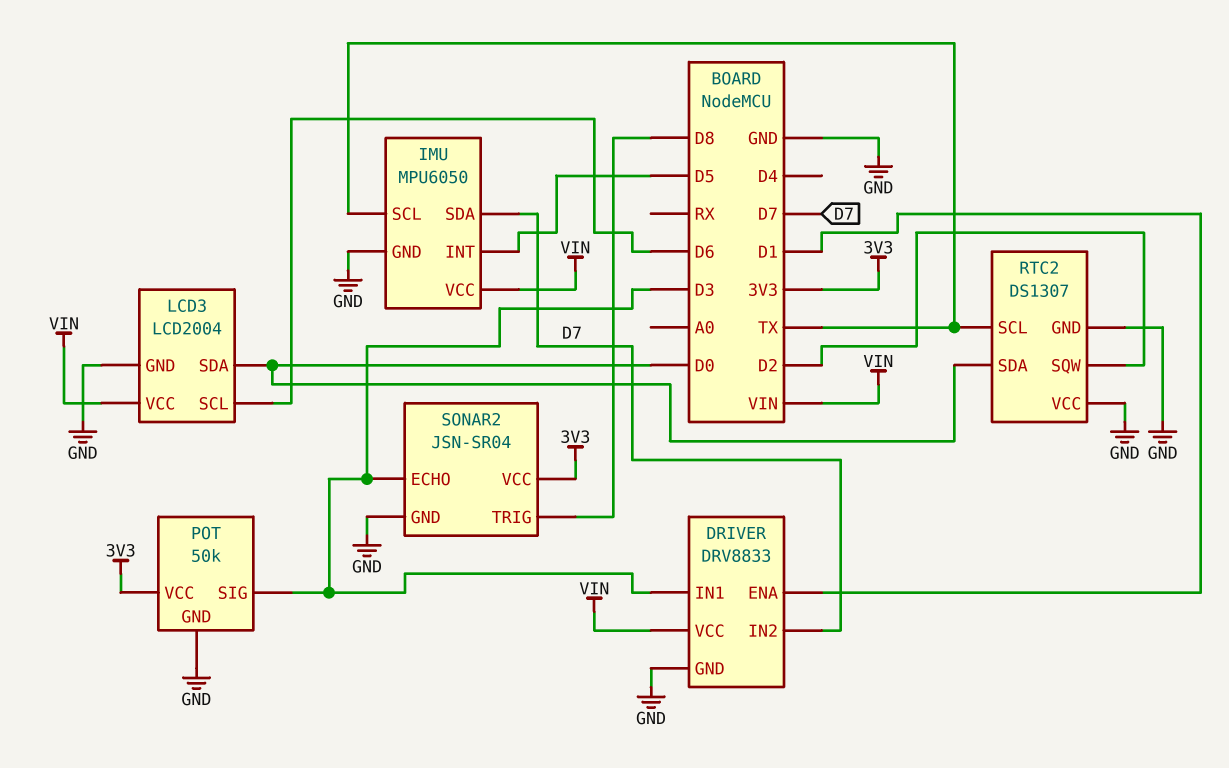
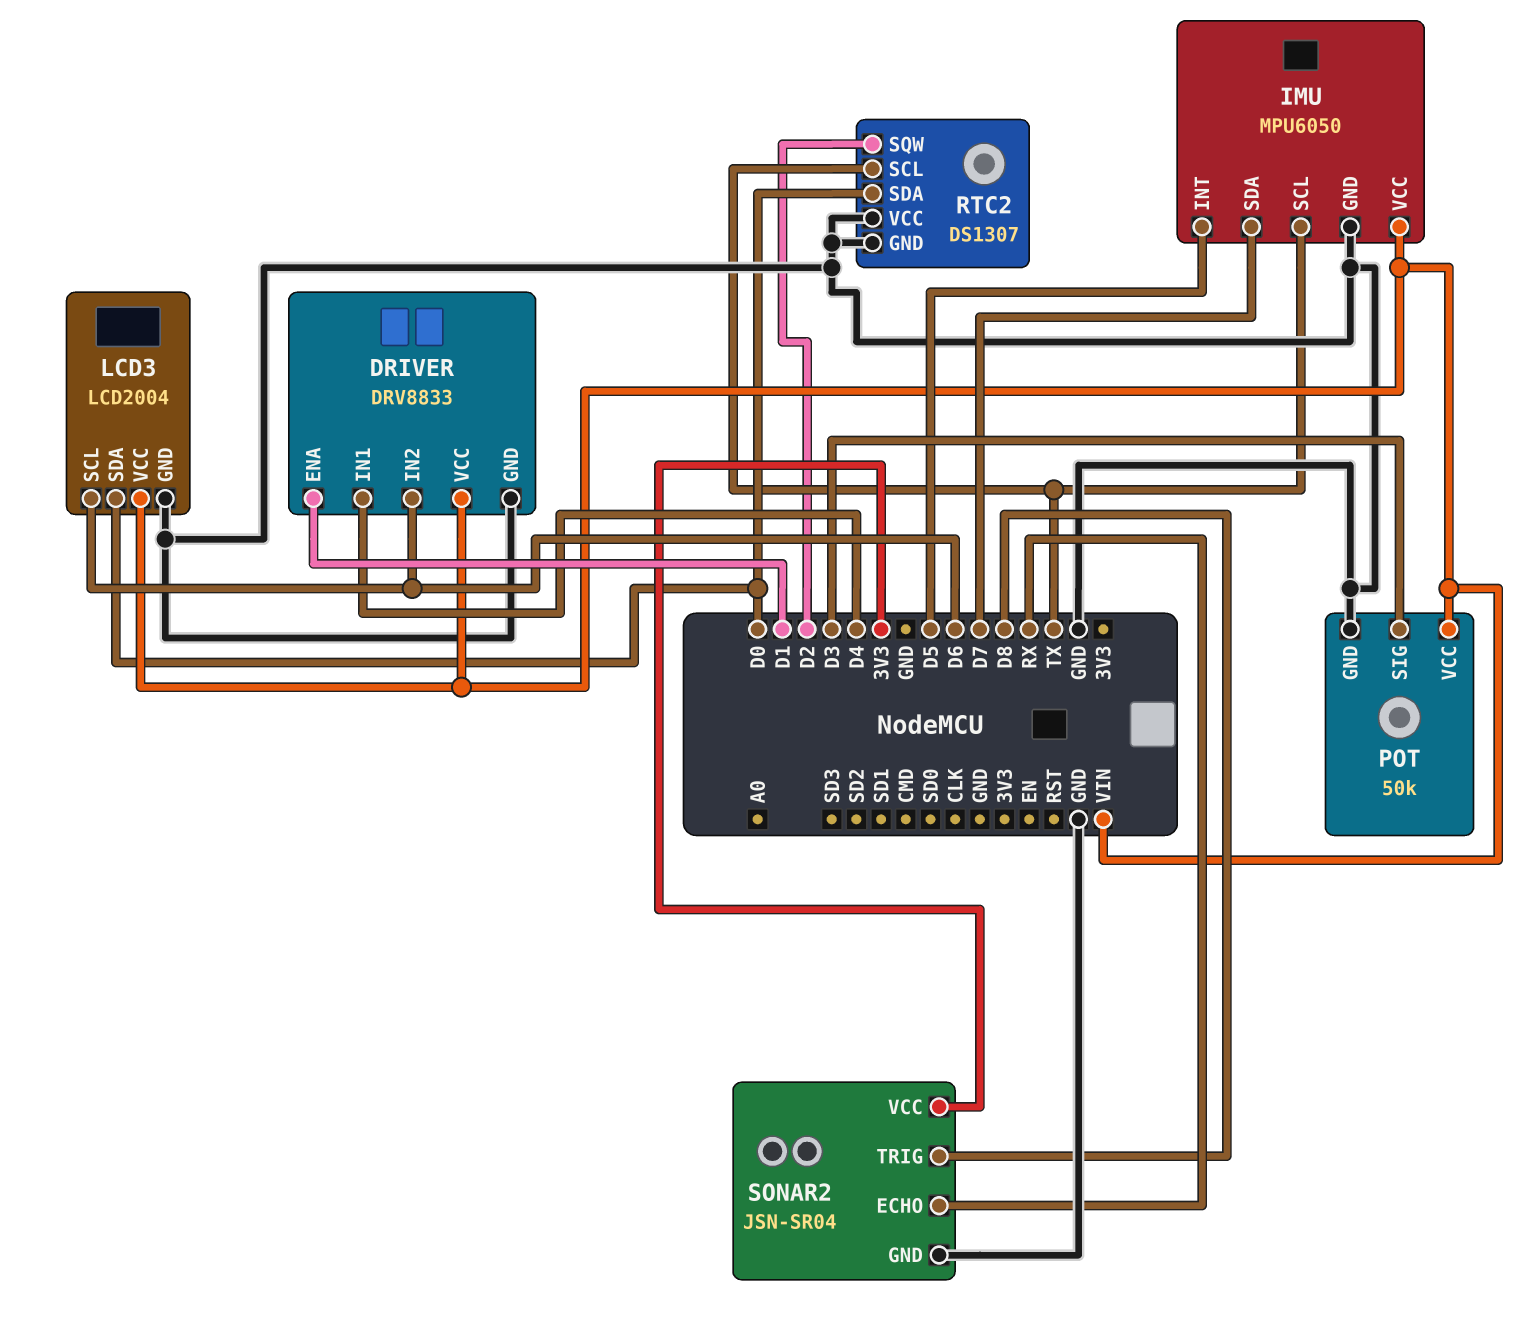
DRIVER pin IN1: D3 -> D4
DRIVER pin IN2: D7 -> D6
POT pin VCC: 3V3 -> VIN
SONAR2 pin ECHO: D3 -> RX

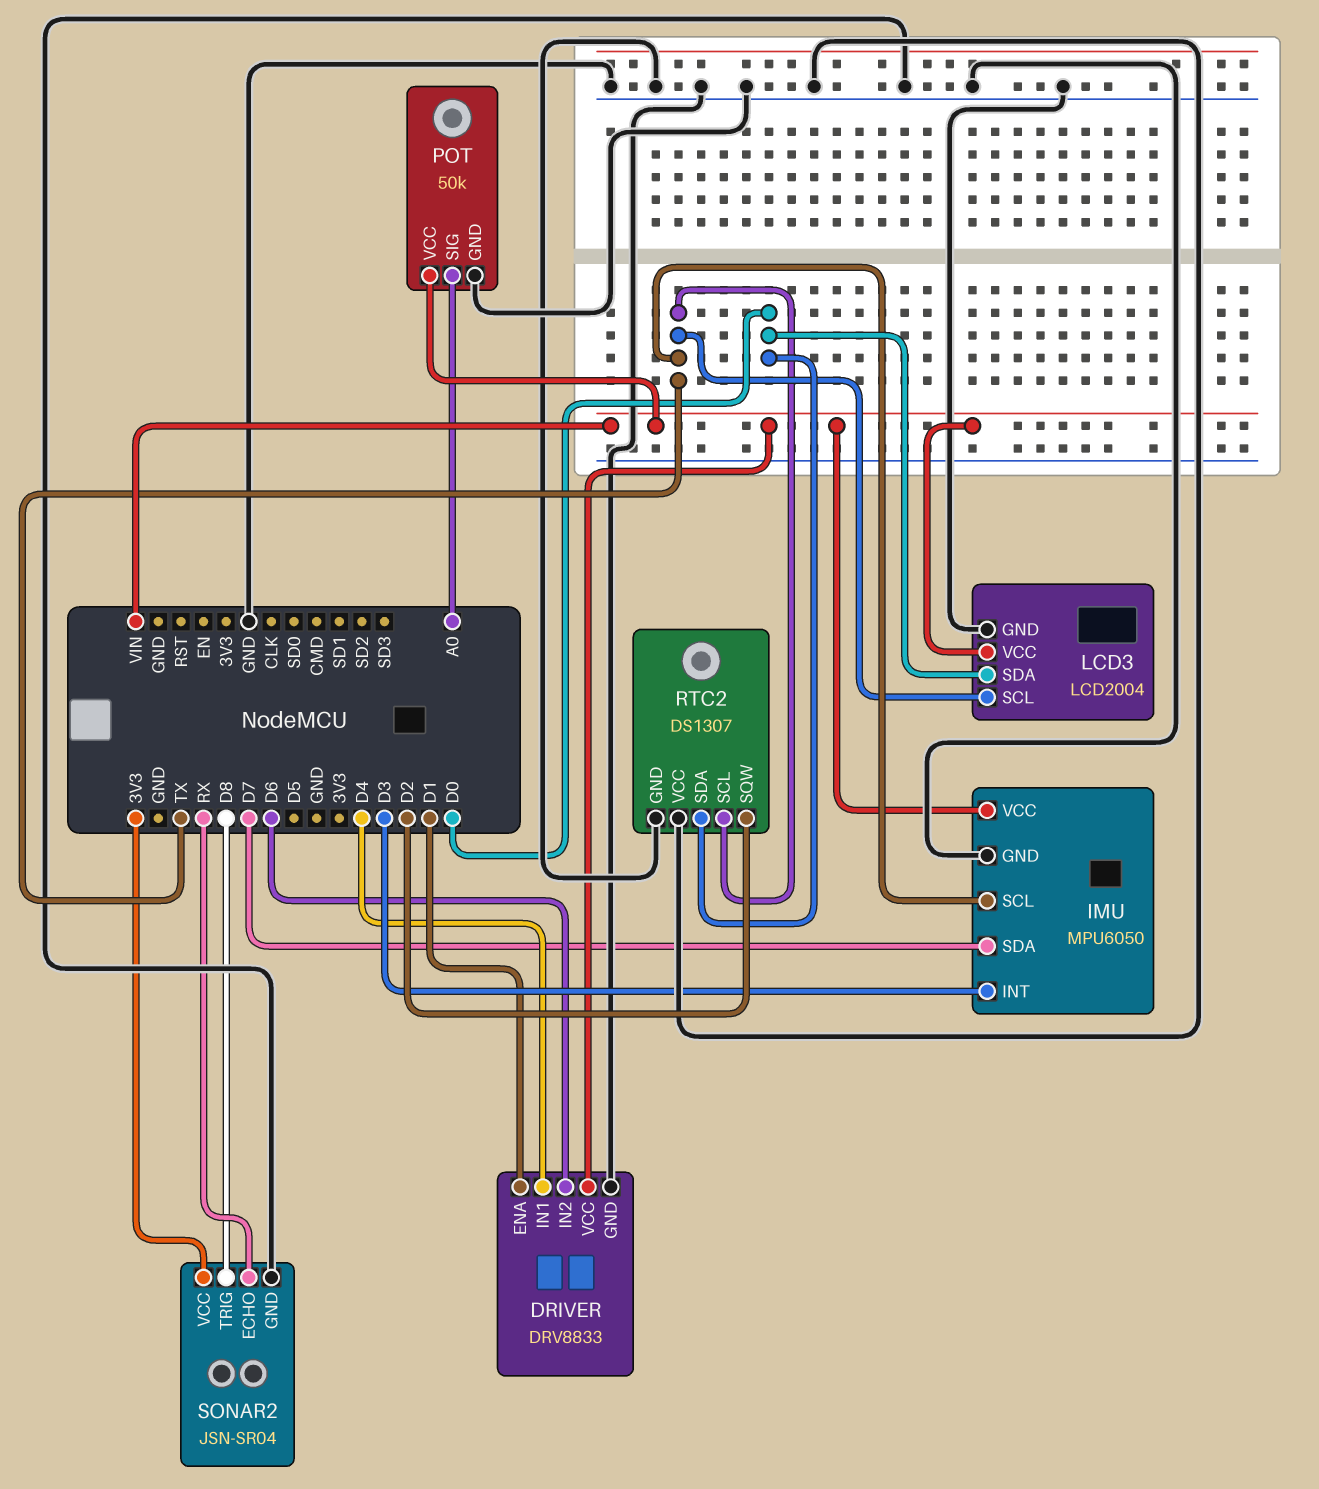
IMU pin INT: D5 -> D3
LCD3 pin SCL: D6 -> TX
POT pin SIG: D3 -> A0

